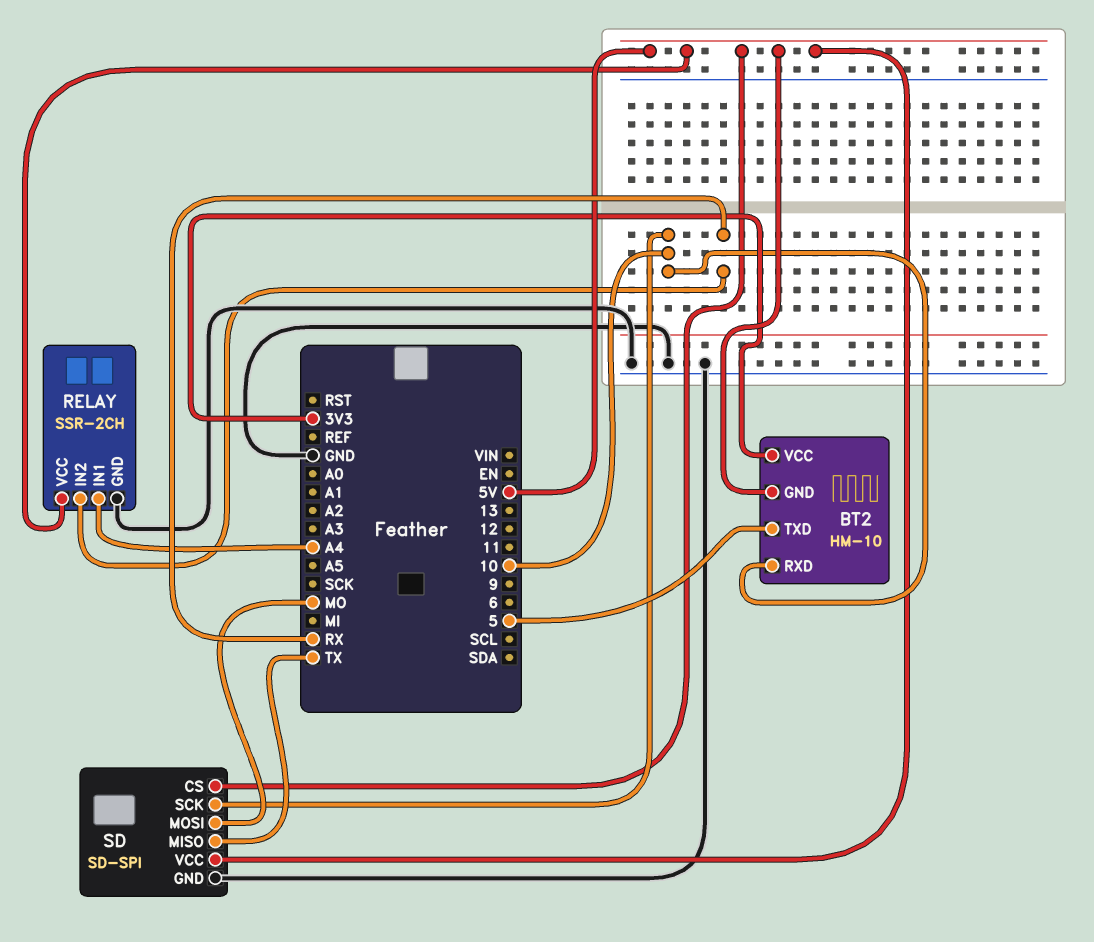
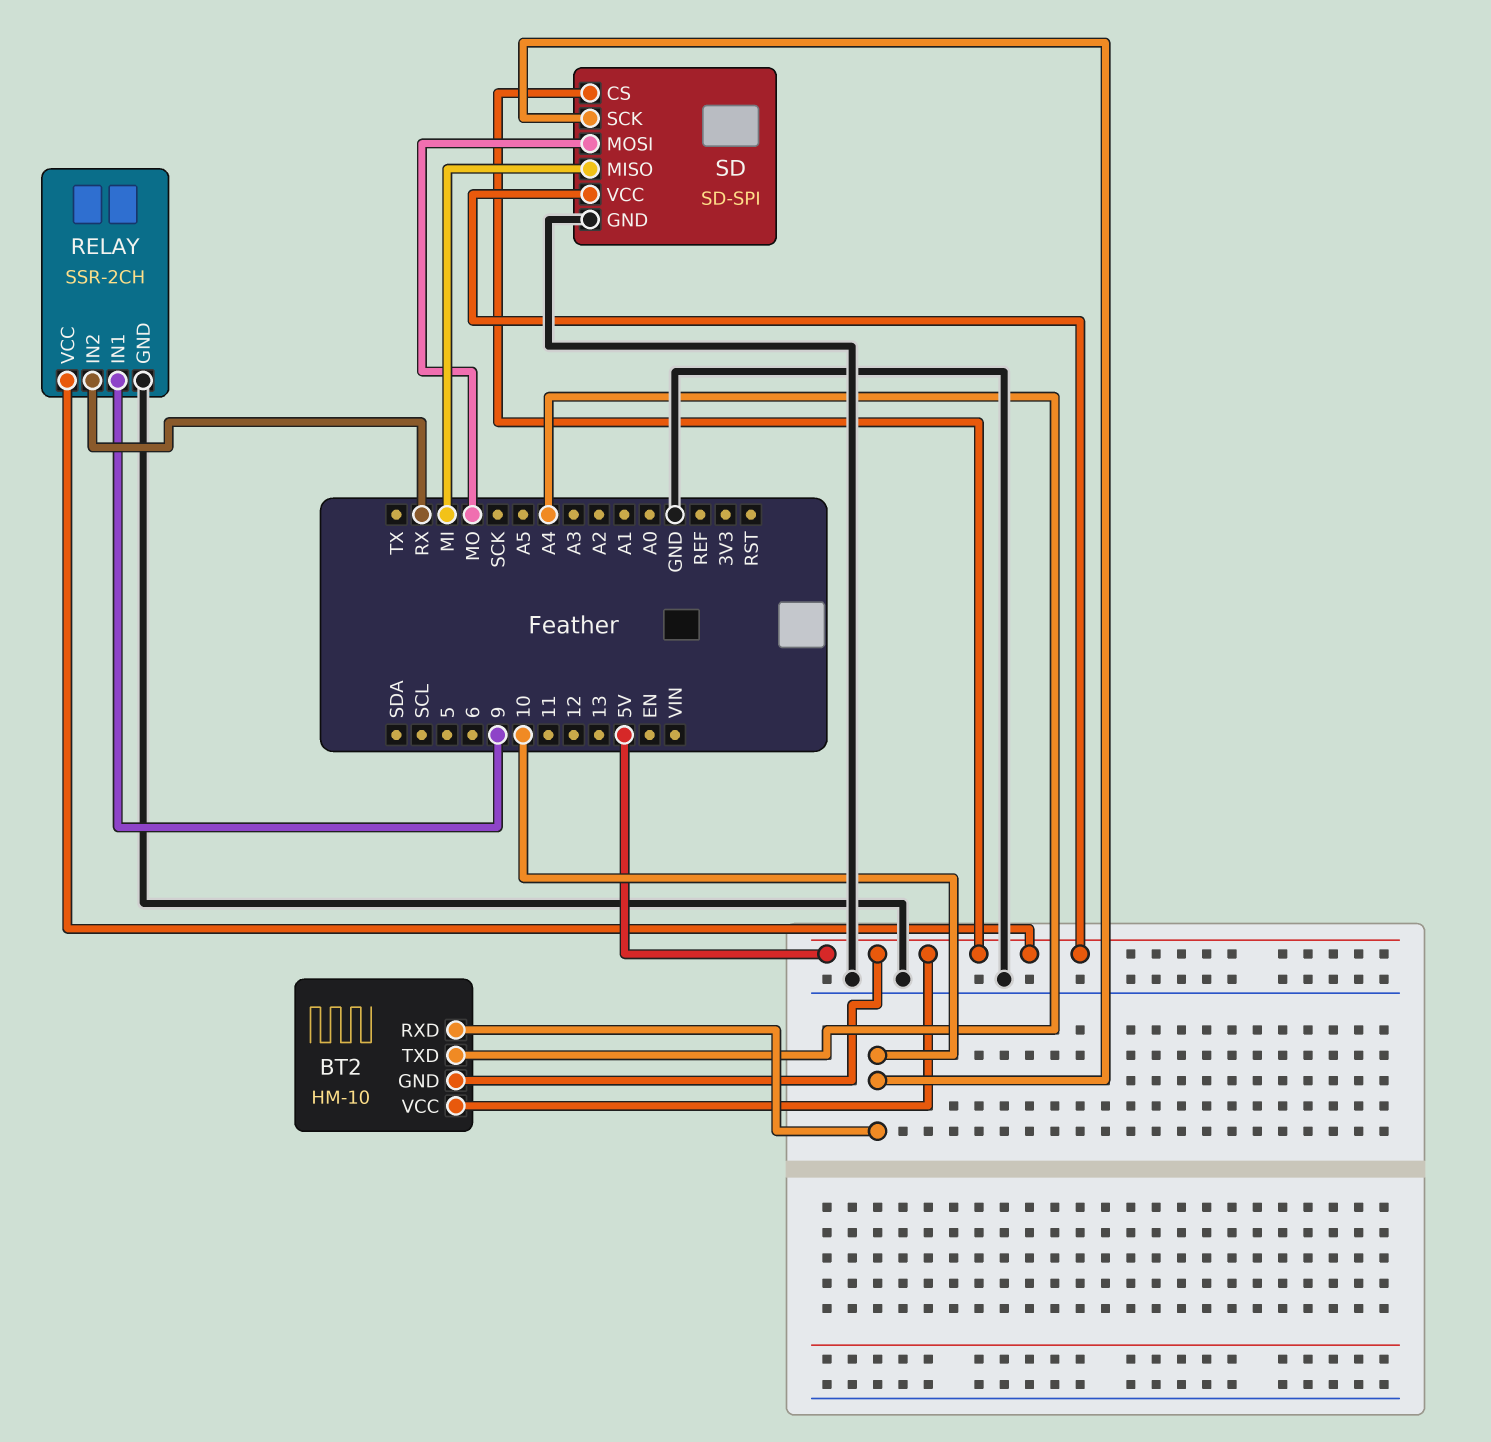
BT2 pin TXD: 5 -> A4
BT2 pin VCC: 3V3 -> 5V
RELAY pin IN1: A4 -> 9
SD pin MISO: TX -> MI

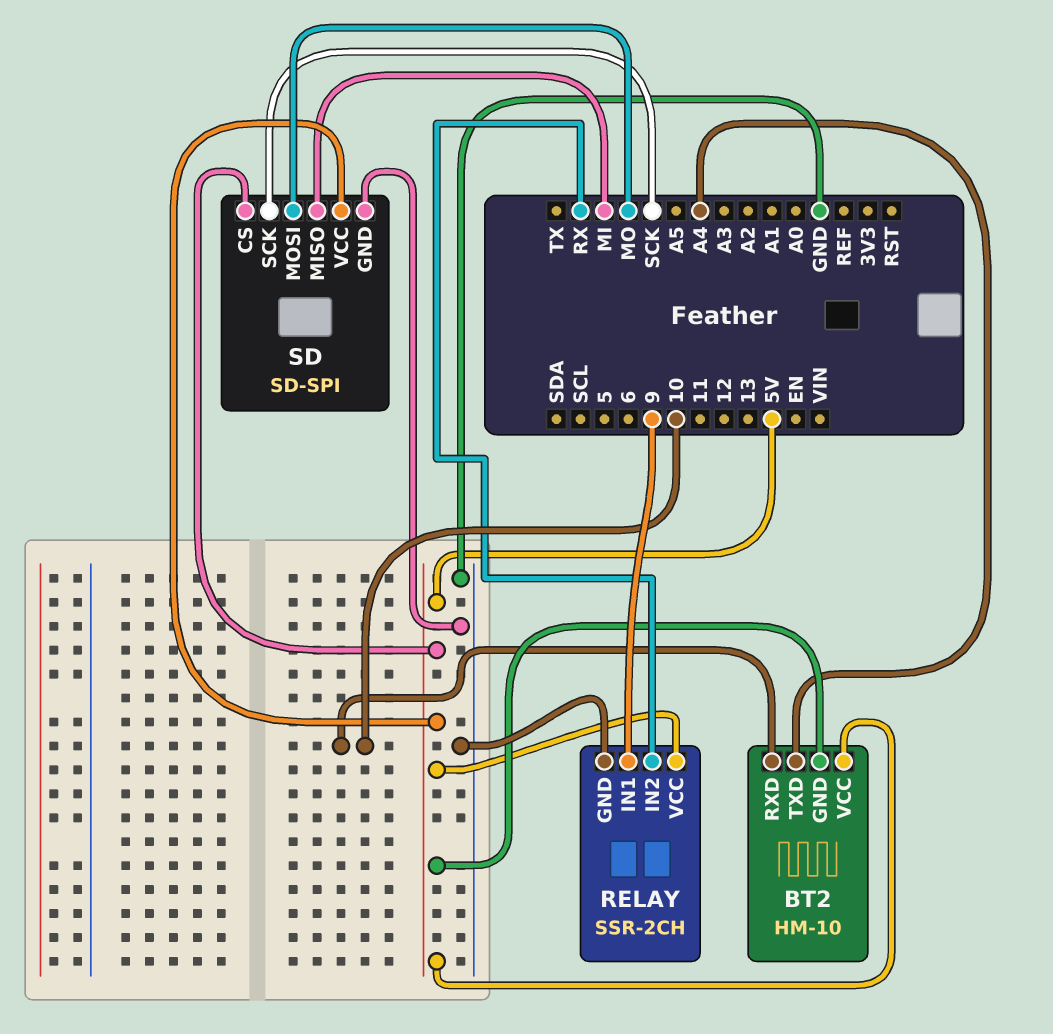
SD pin SCK: 10 -> SCK

